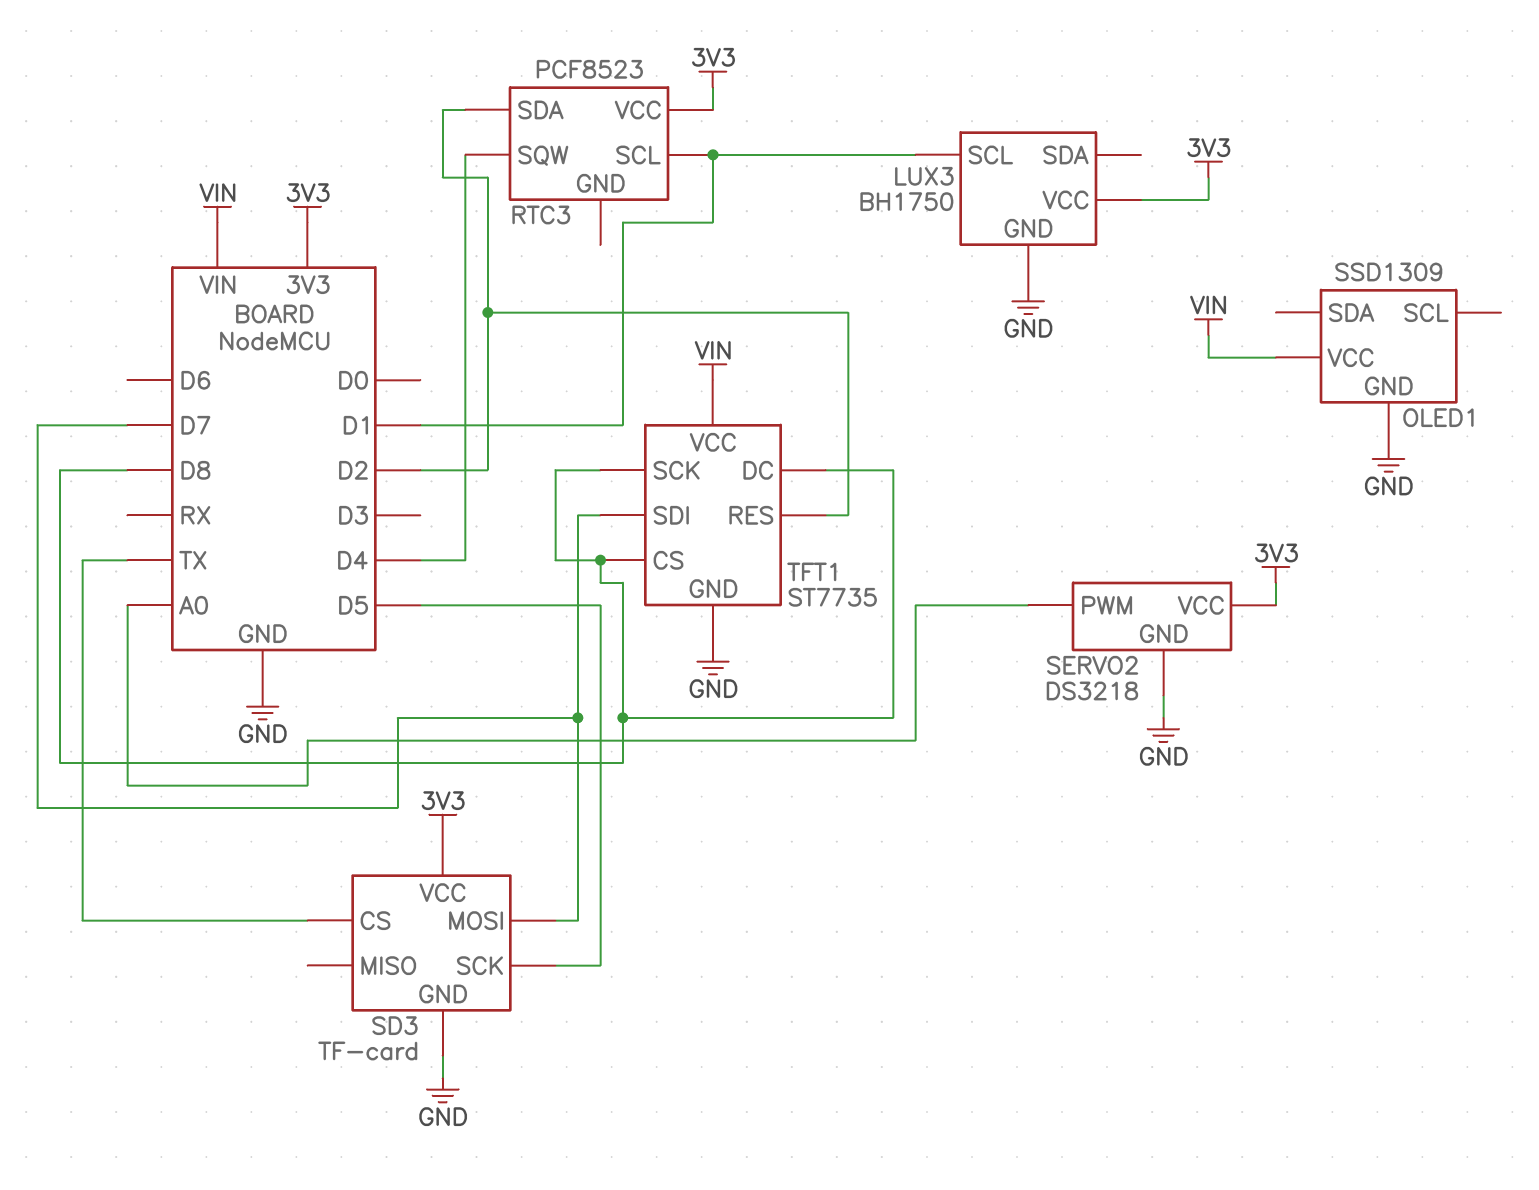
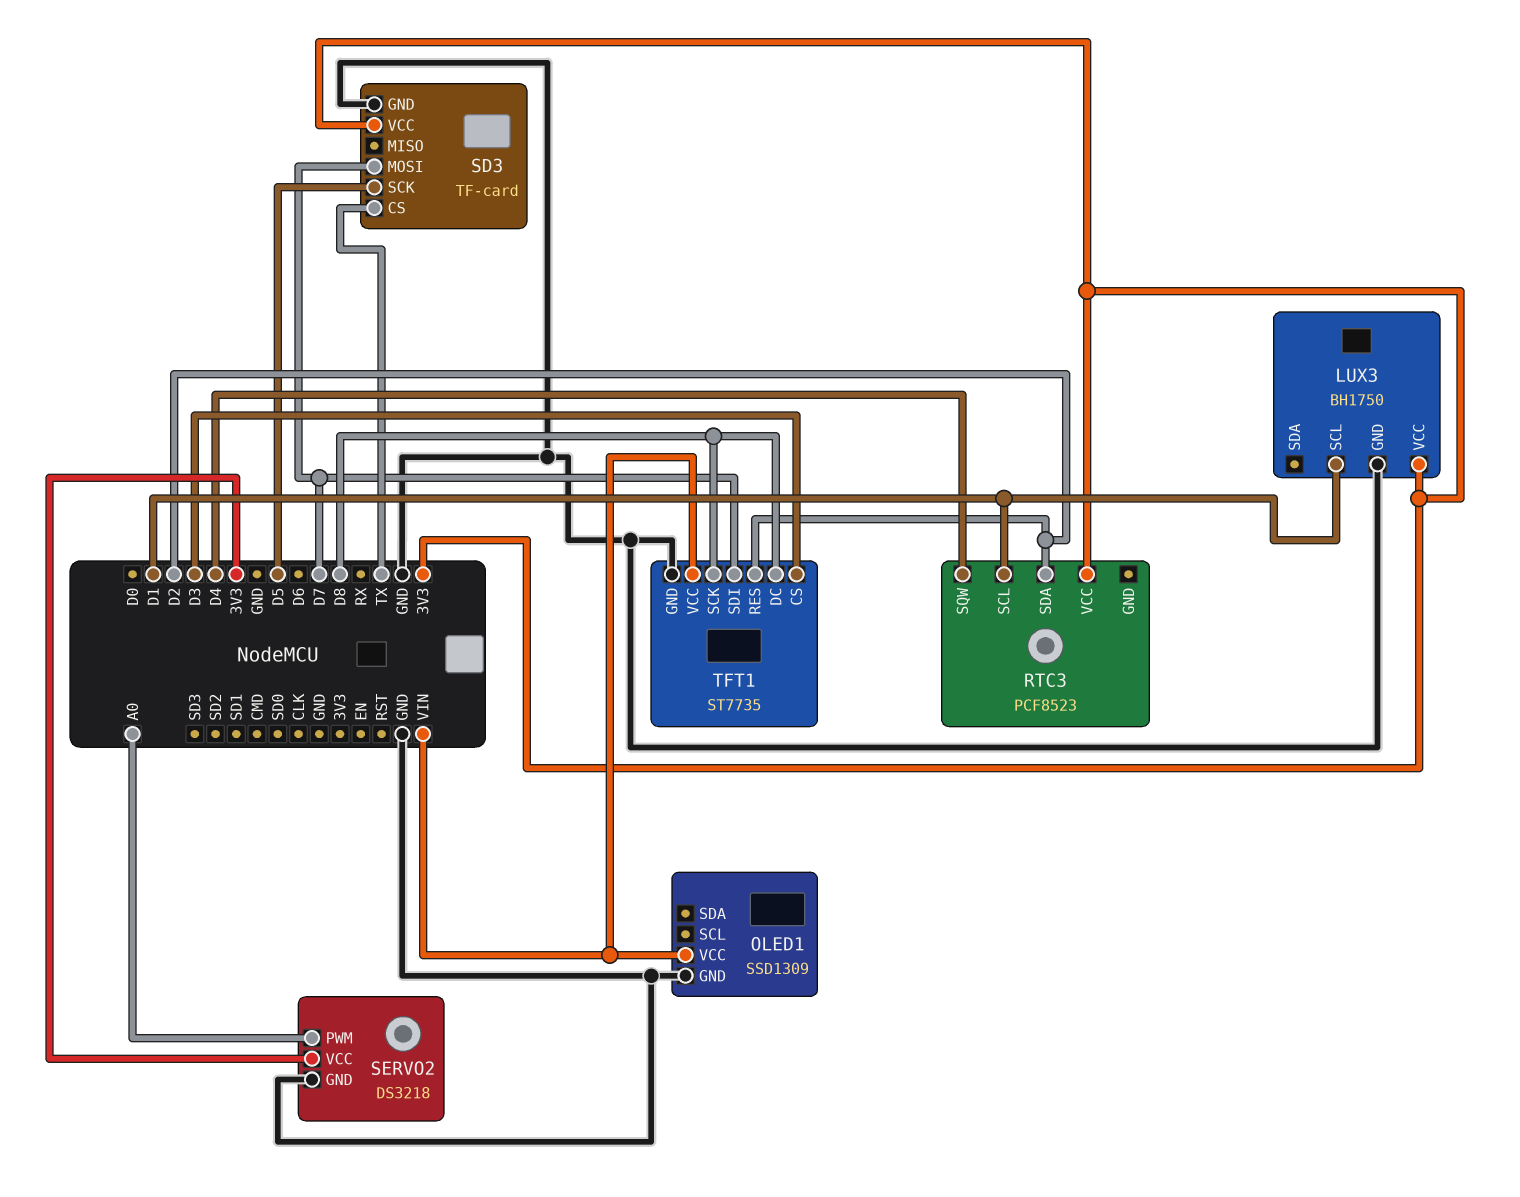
TFT1 pin CS: D8 -> D3

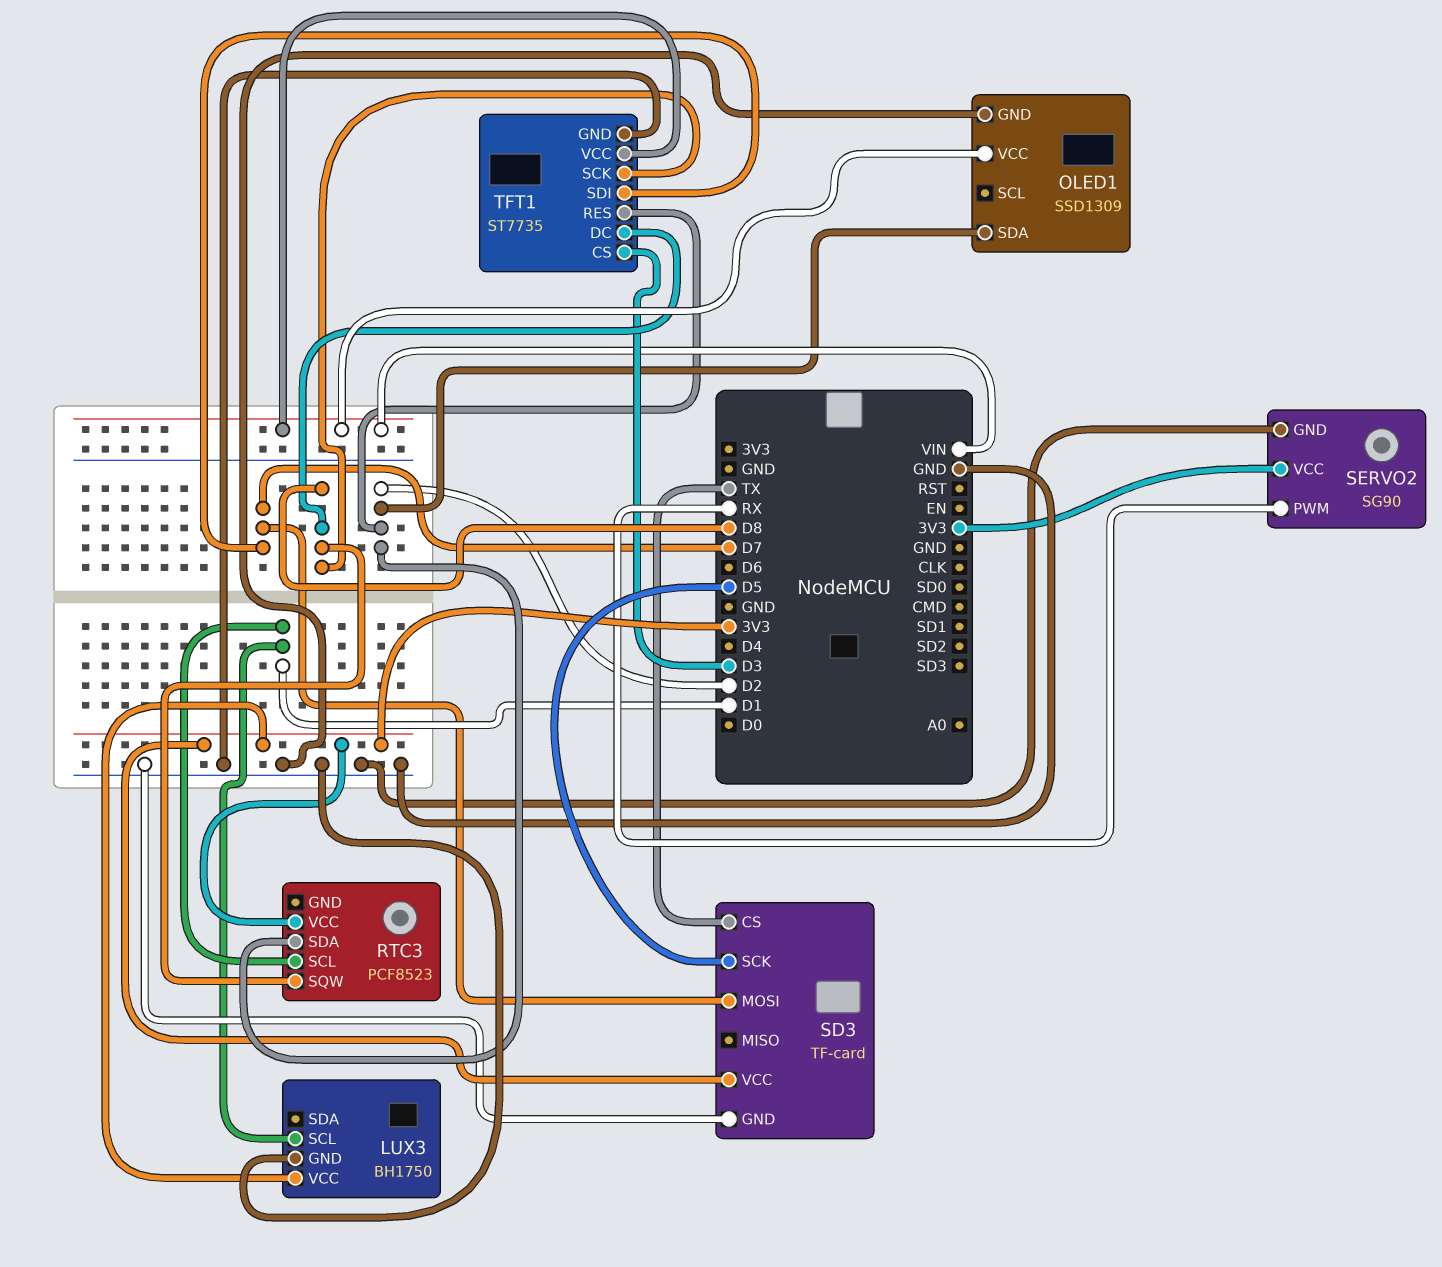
OLED1 pin SDA: none -> D2
RTC3 pin SQW: D4 -> D8
SERVO2: DS3218 -> SG90
SERVO2 pin PWM: A0 -> RX

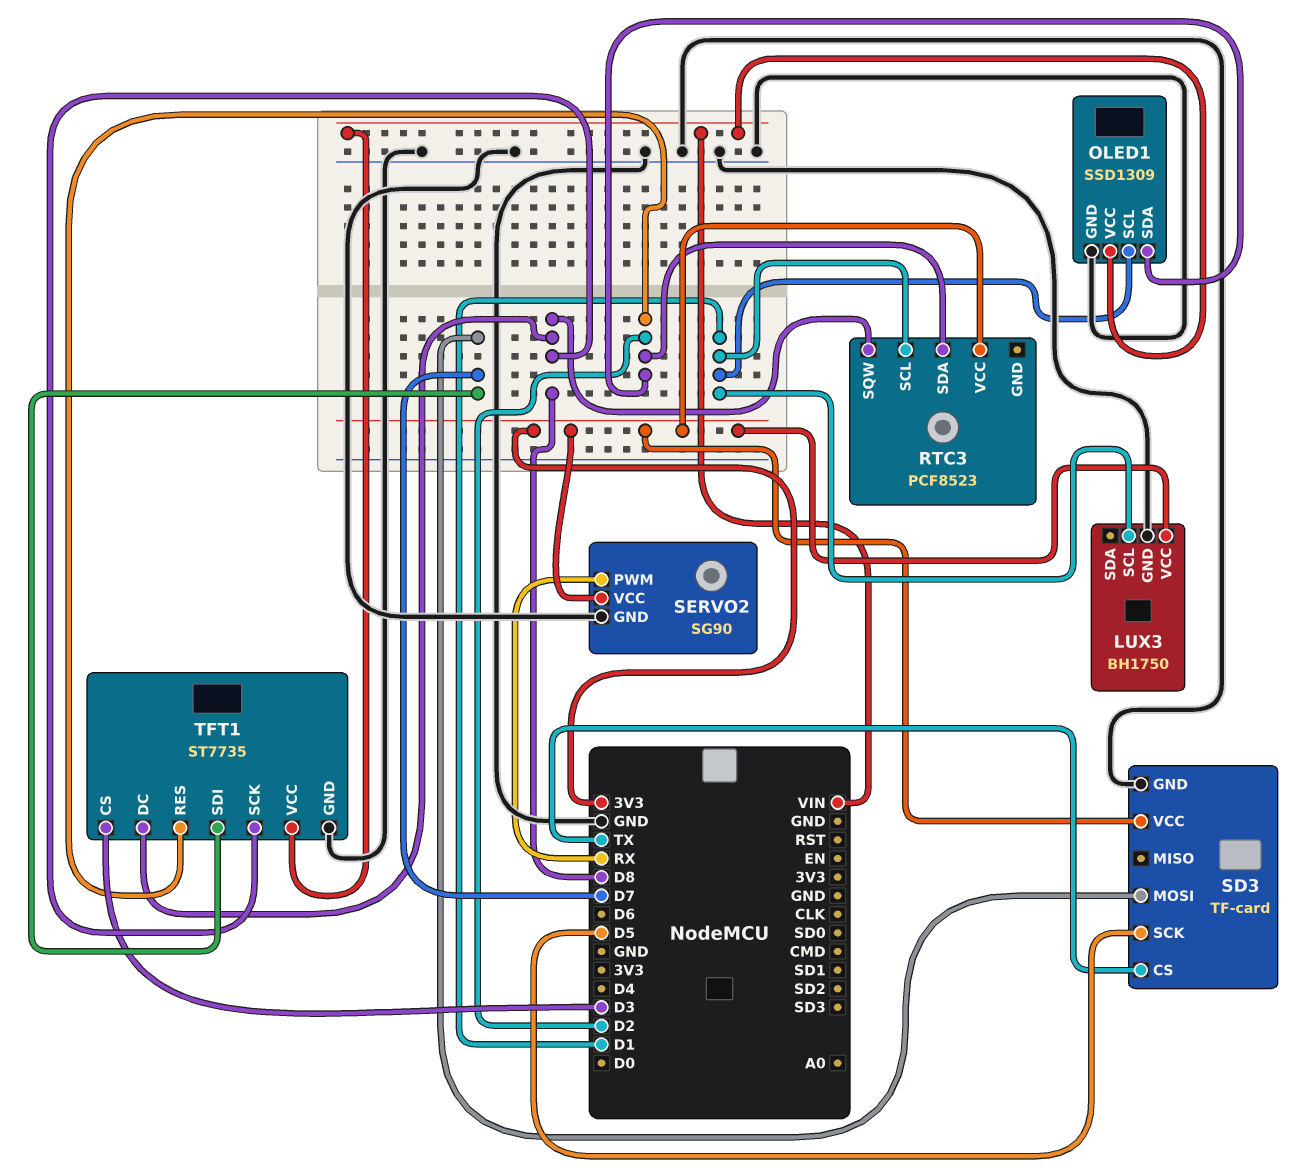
OLED1 pin SCL: none -> D1

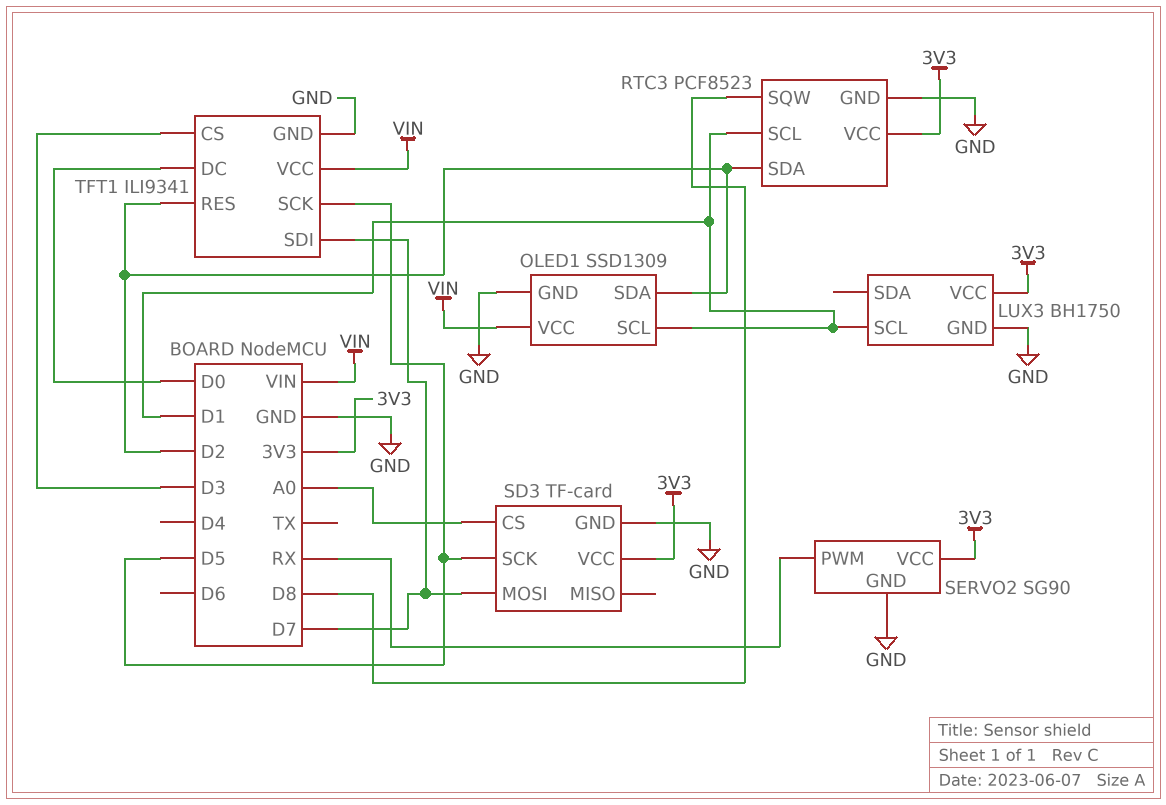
RTC3 pin GND: none -> GND
SD3 pin CS: TX -> A0
TFT1: ST7735 -> ILI9341
TFT1 pin DC: D8 -> D0
TFT1 pin SCK: D8 -> D5

